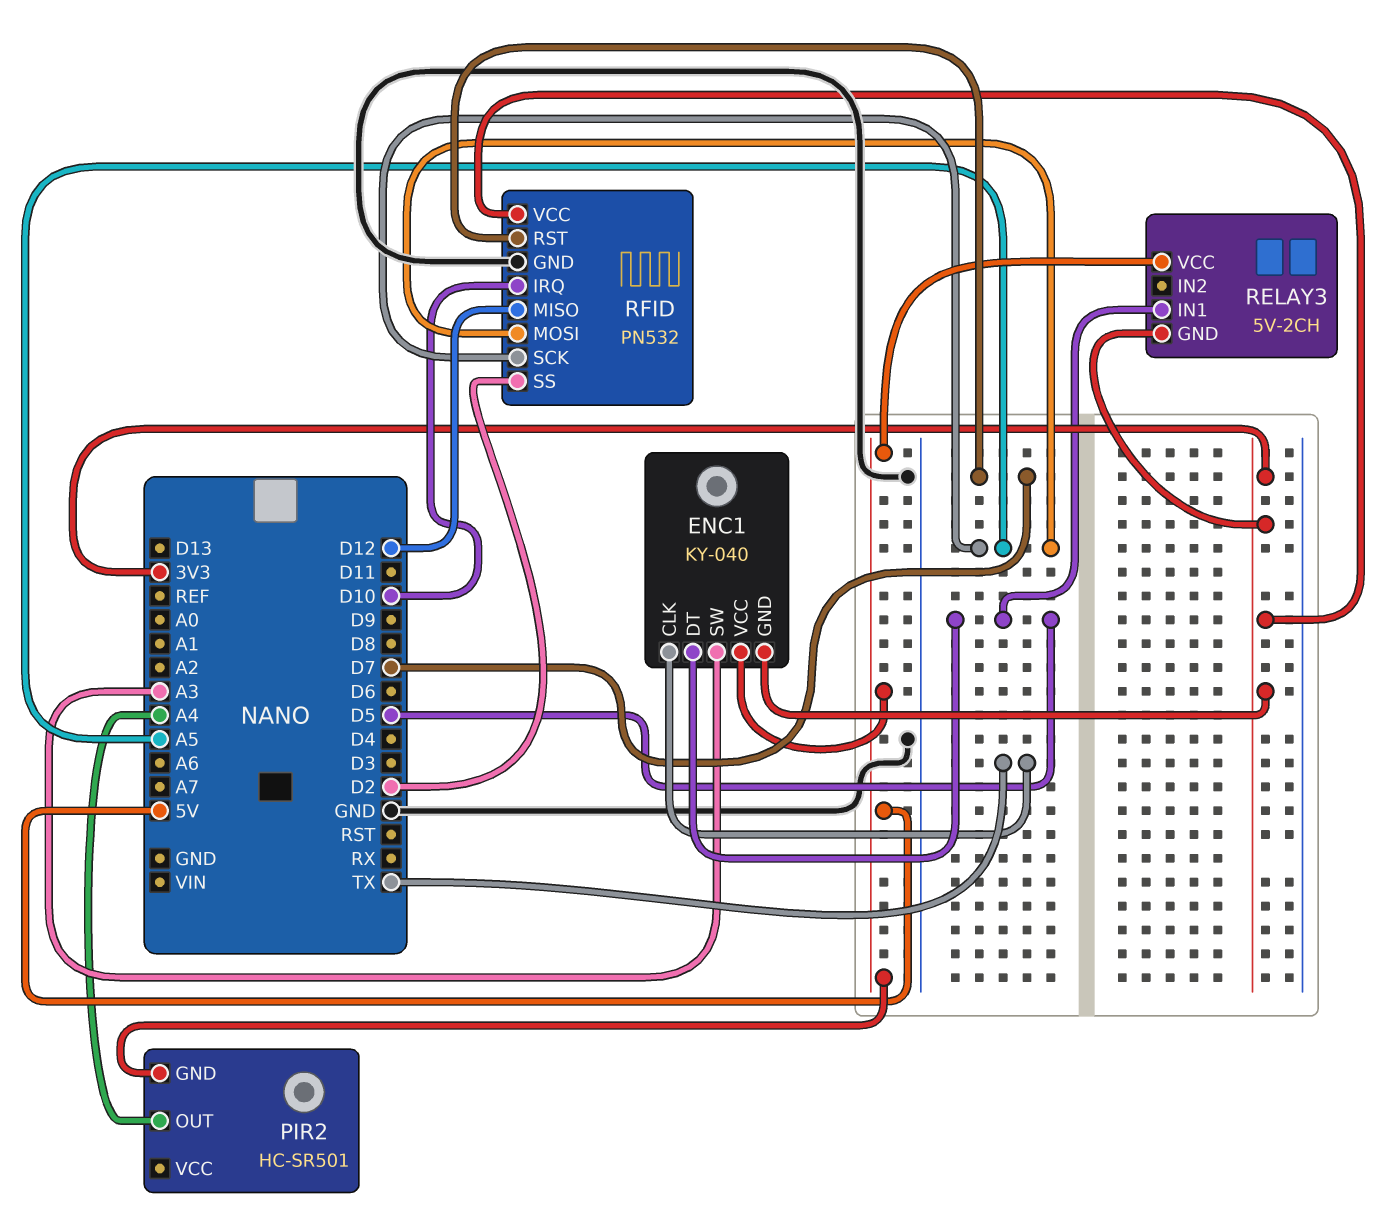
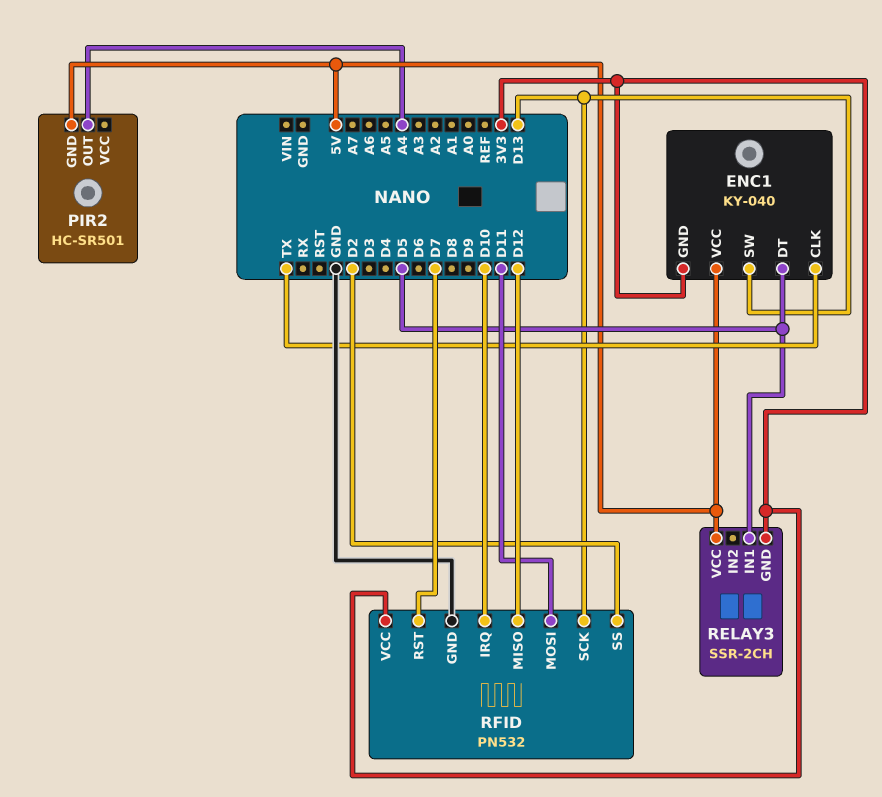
ENC1 pin SW: A3 -> D13
RELAY3: 5V-2CH -> SSR-2CH
RFID pin MOSI: A5 -> D11
RFID pin SCK: A5 -> D13

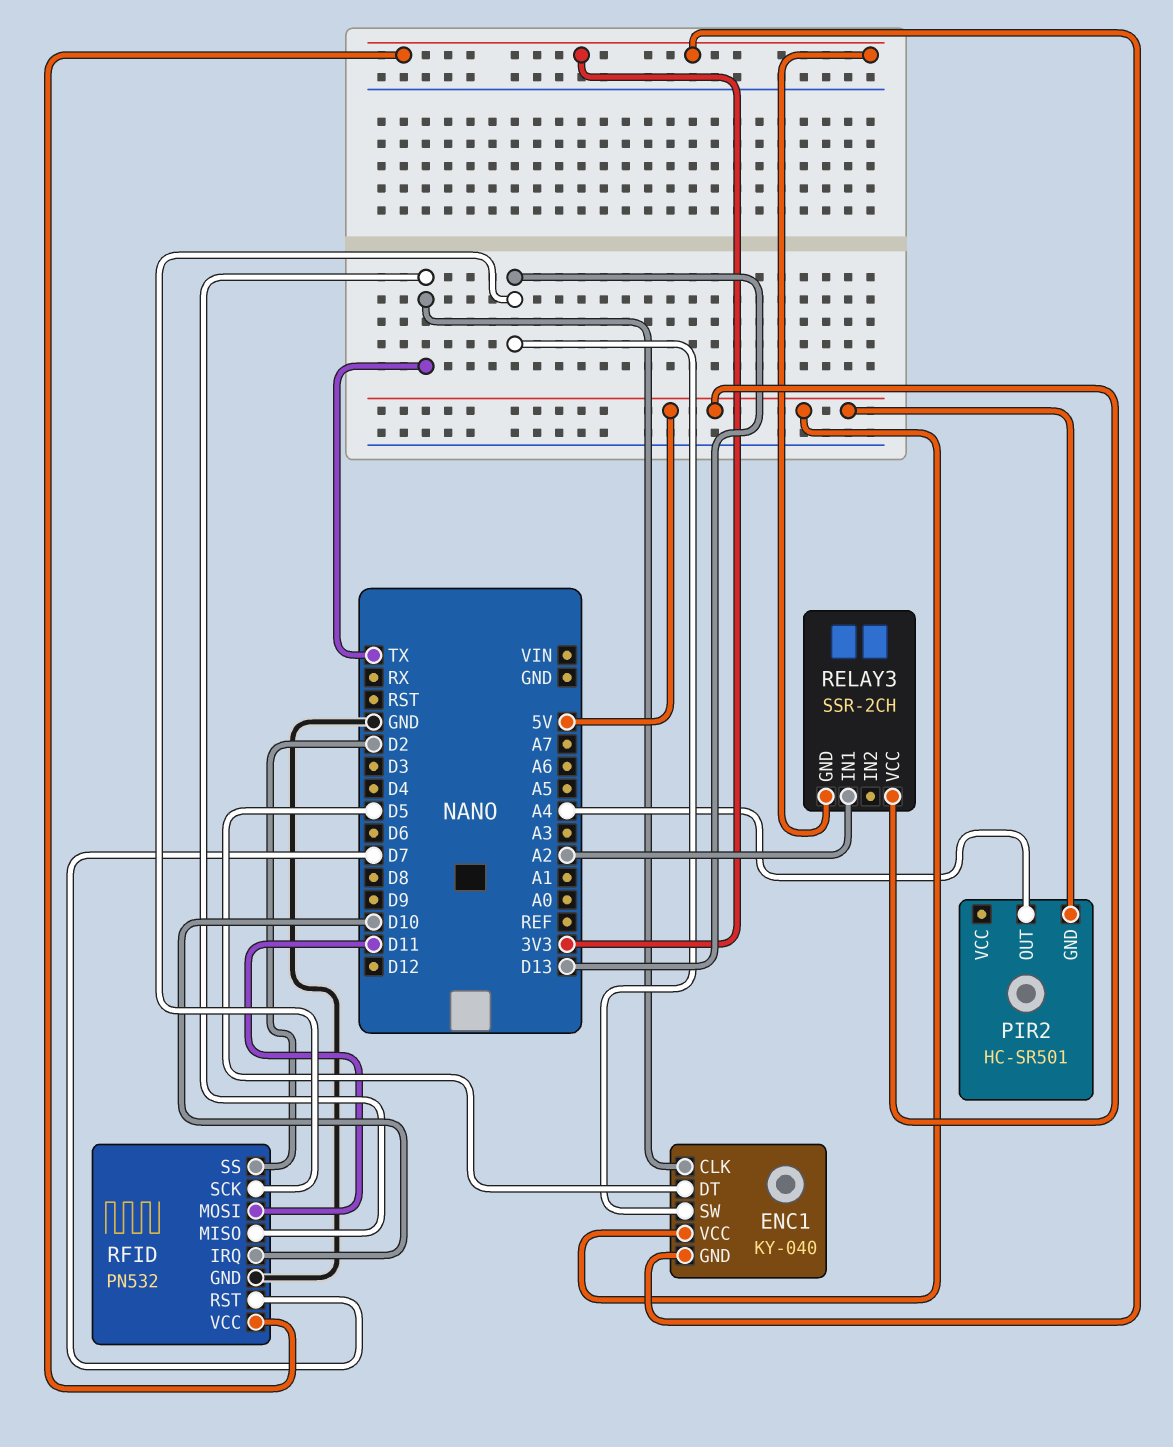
RELAY3 pin IN1: D5 -> A2
RFID pin MISO: D12 -> TX

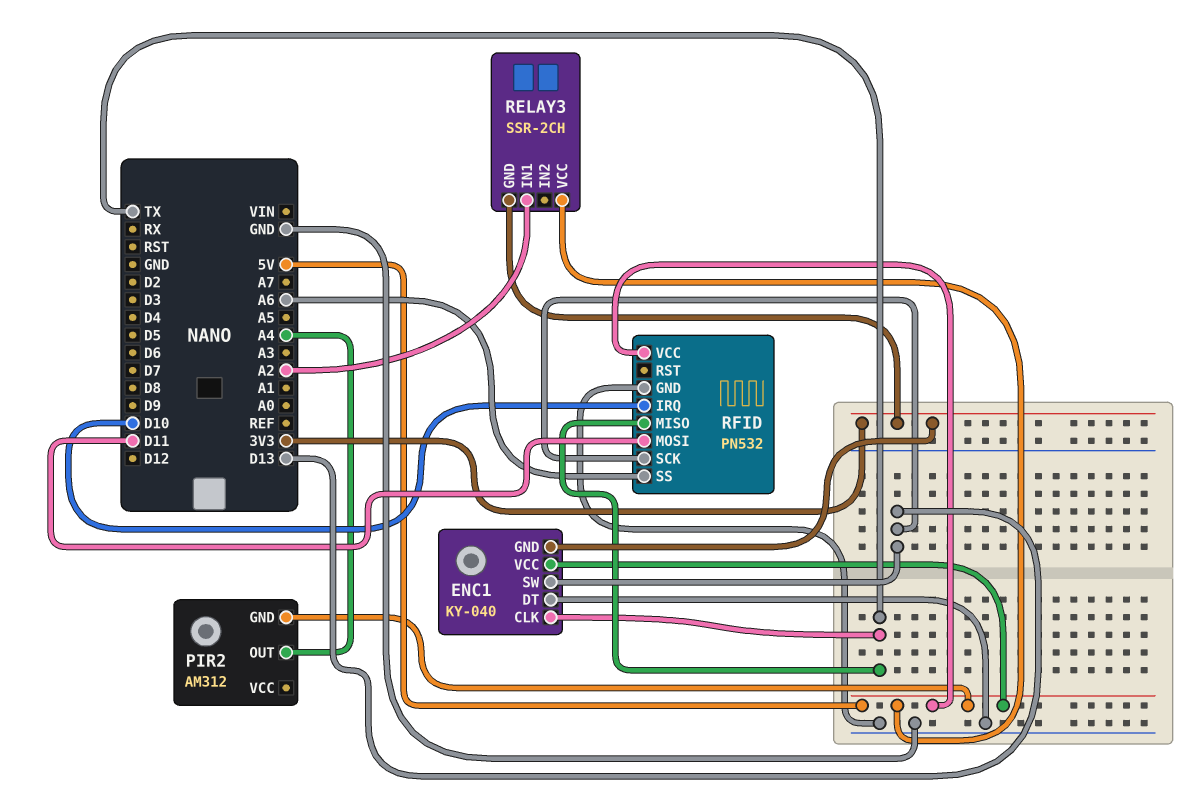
ENC1 pin DT: D5 -> GND
PIR2: HC-SR501 -> AM312
RFID pin RST: D7 -> none
RFID pin SS: D2 -> A6
RFID pin VCC: 3V3 -> 5V

